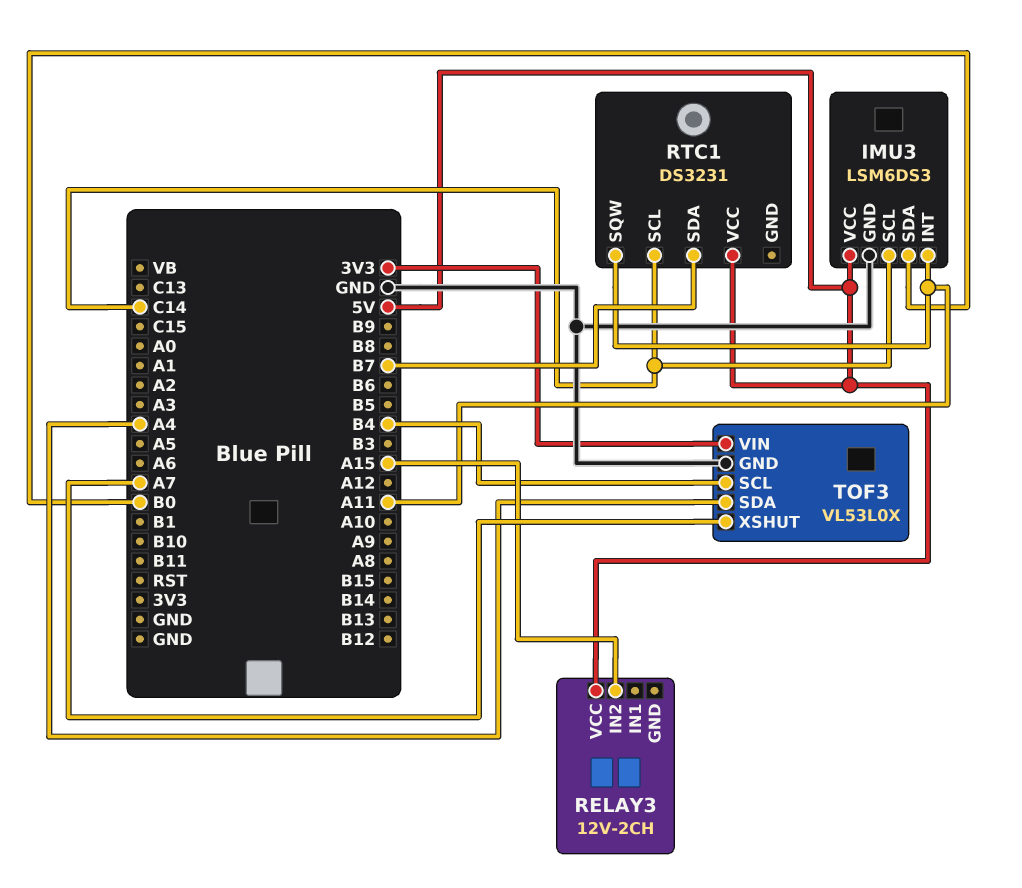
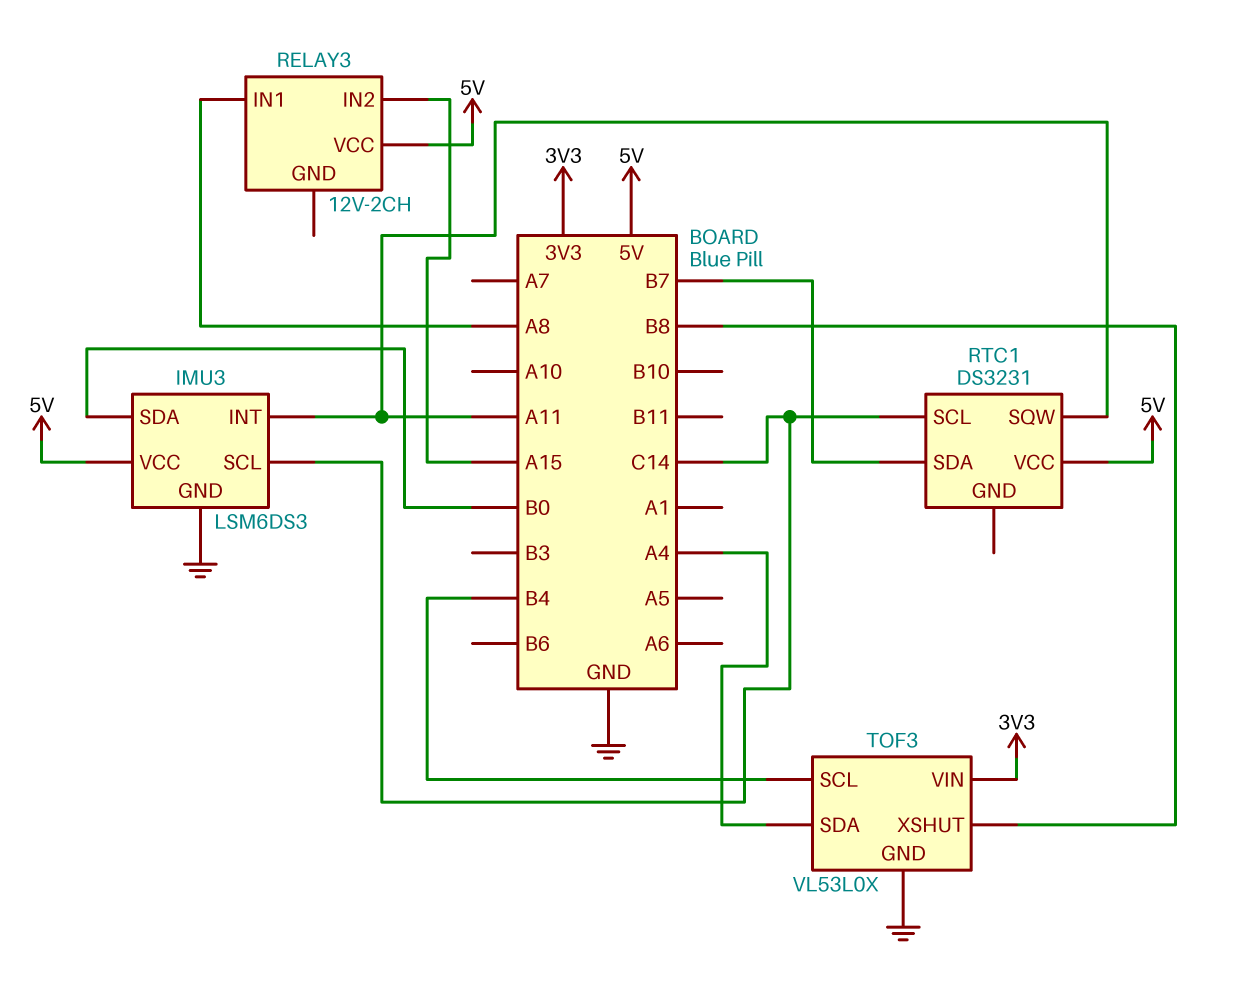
RELAY3 pin IN1: none -> A8
TOF3 pin XSHUT: A7 -> B8

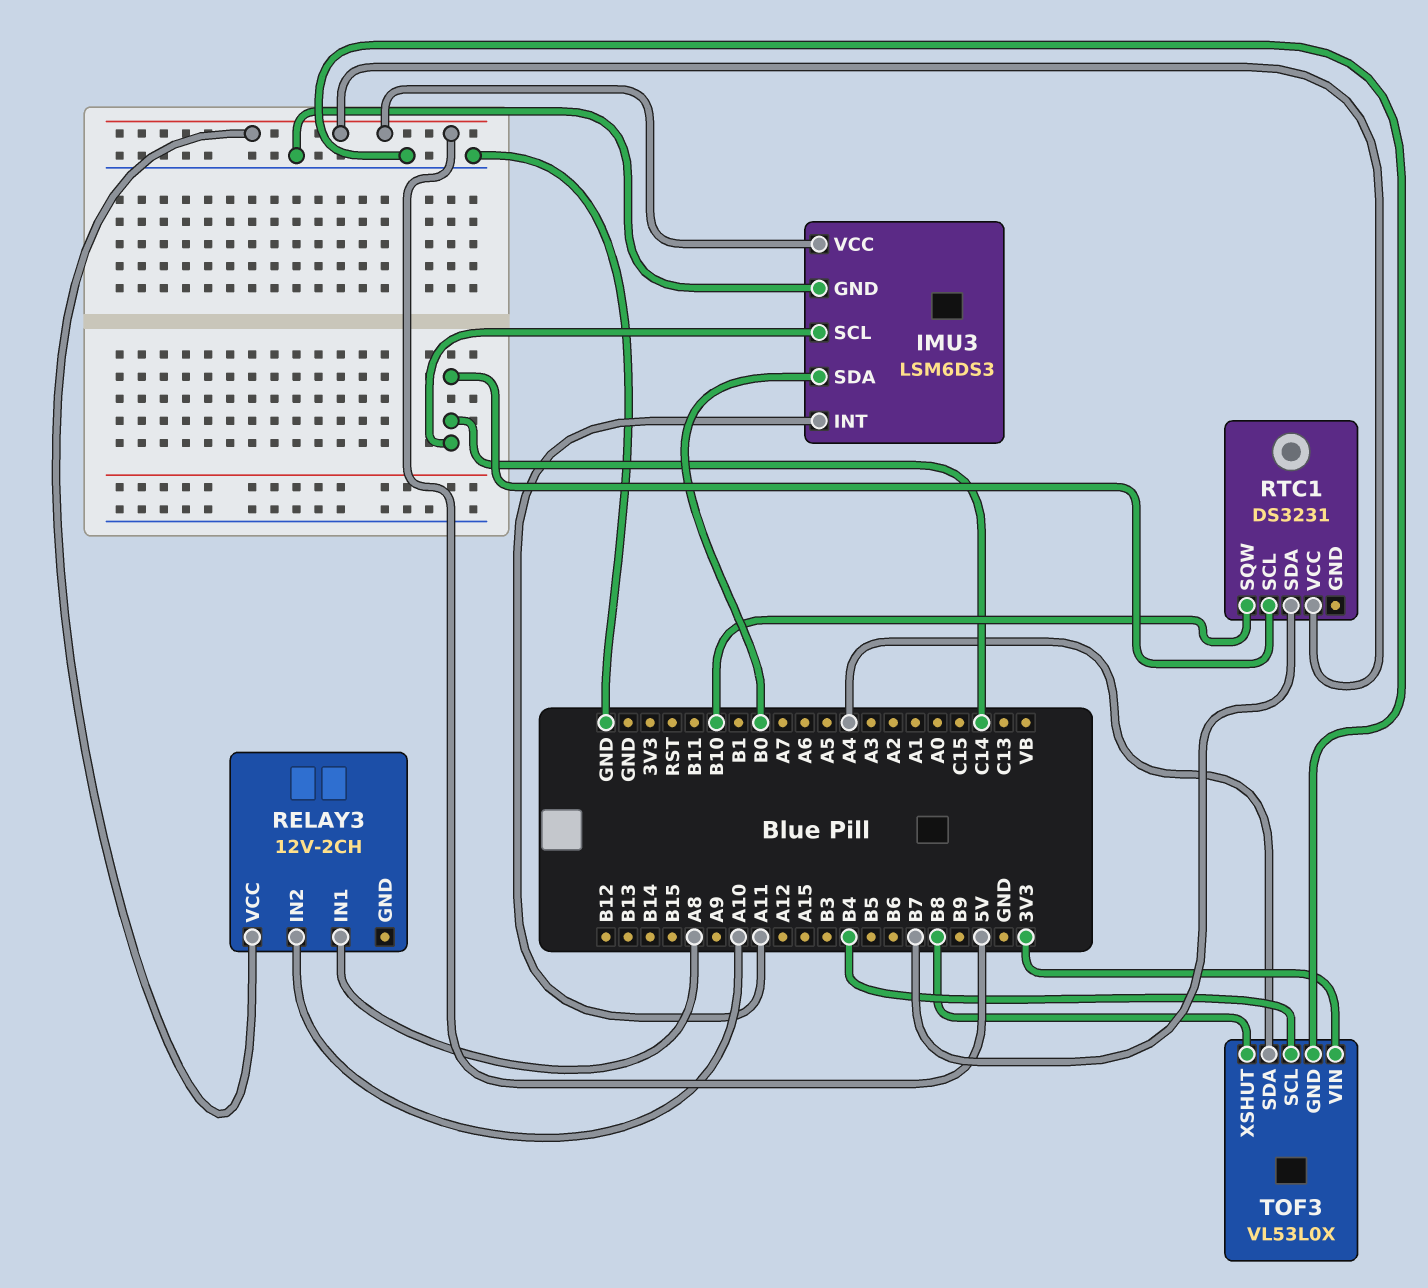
RELAY3 pin IN2: A15 -> A10
RTC1 pin SQW: A11 -> B10

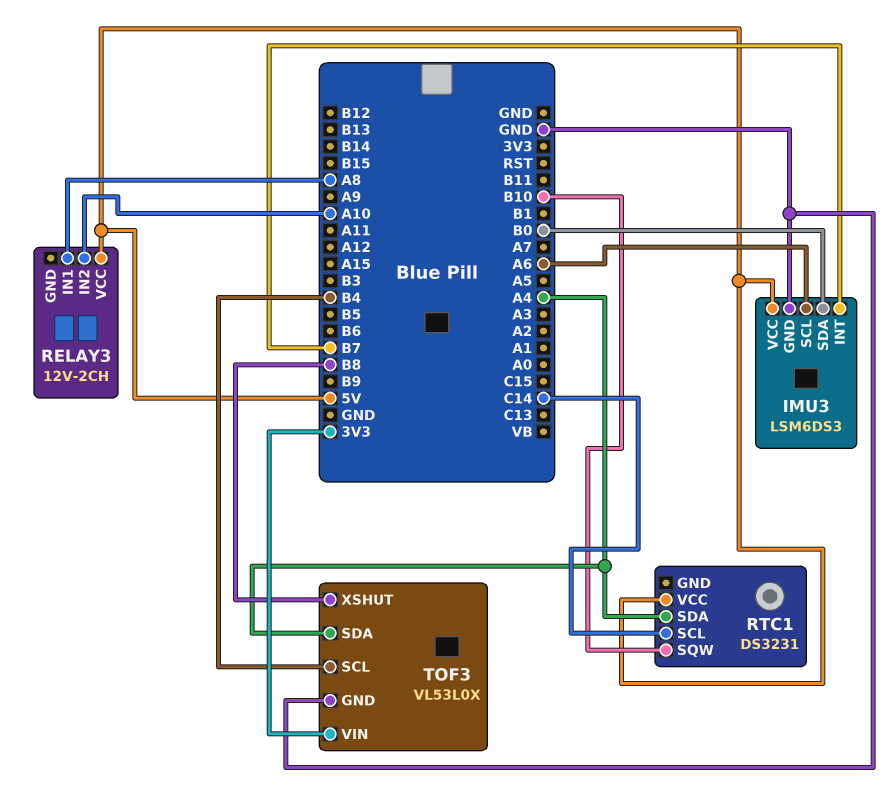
IMU3 pin INT: A11 -> B7
IMU3 pin SCL: C14 -> A6
RTC1 pin SDA: B7 -> A4

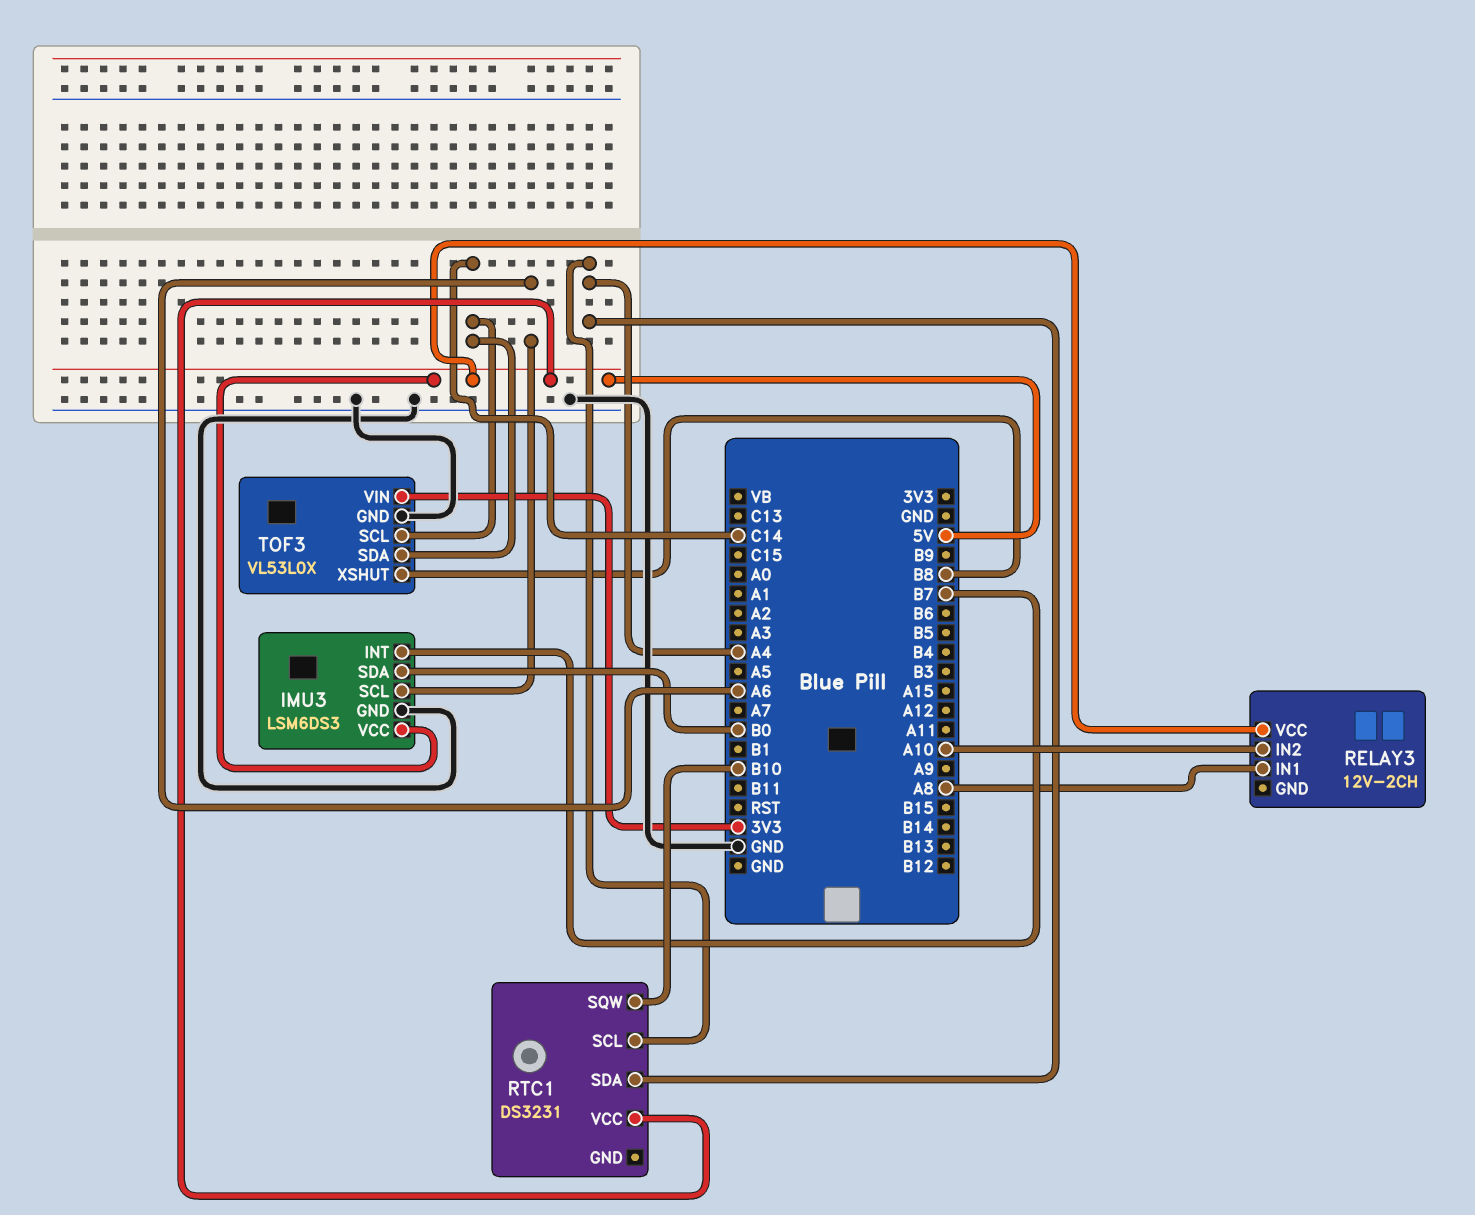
RTC1 pin SCL: C14 -> A4
TOF3 pin SCL: B4 -> C14
TOF3 pin SDA: A4 -> C14

